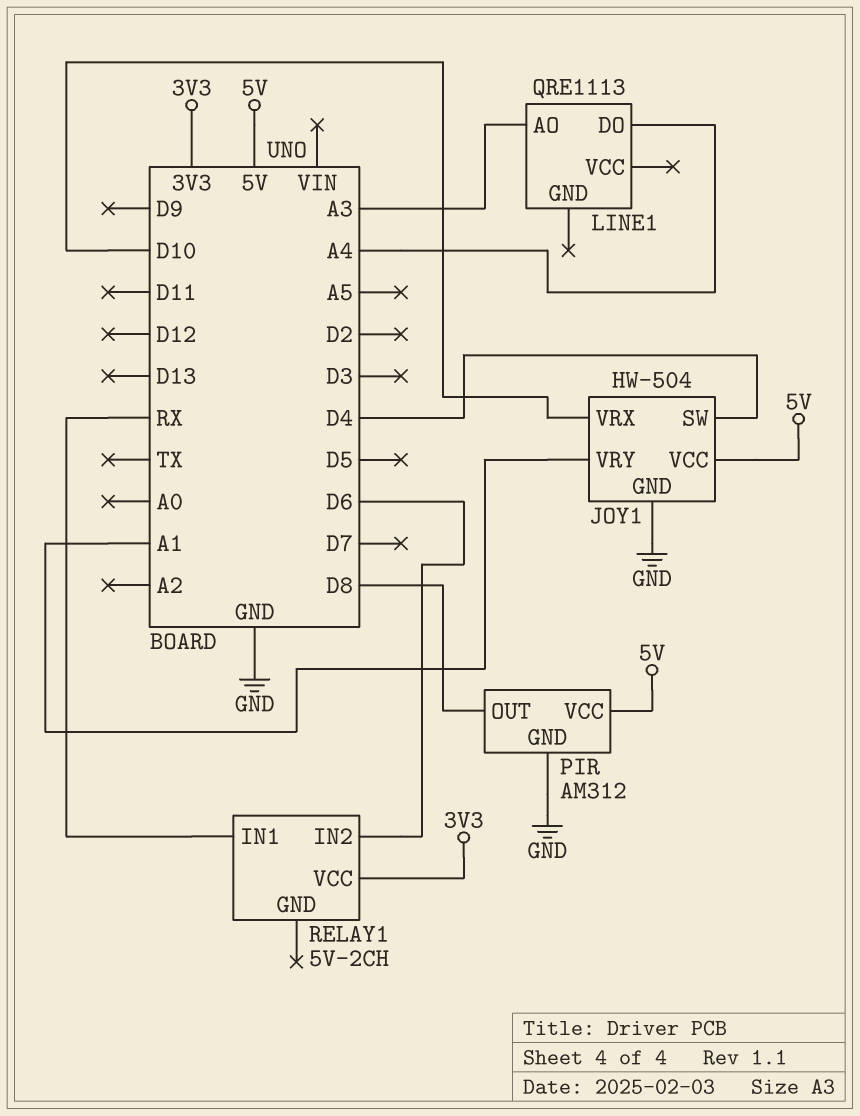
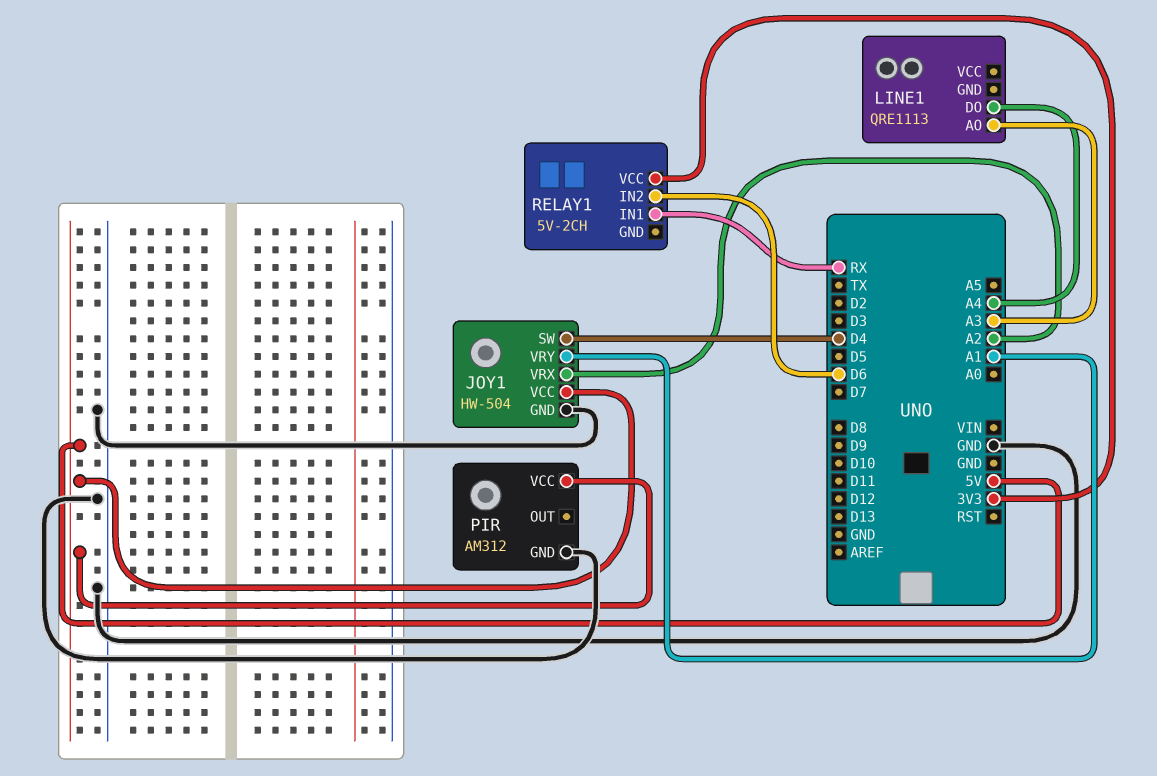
JOY1 pin VRX: D10 -> A2
PIR pin OUT: D8 -> none

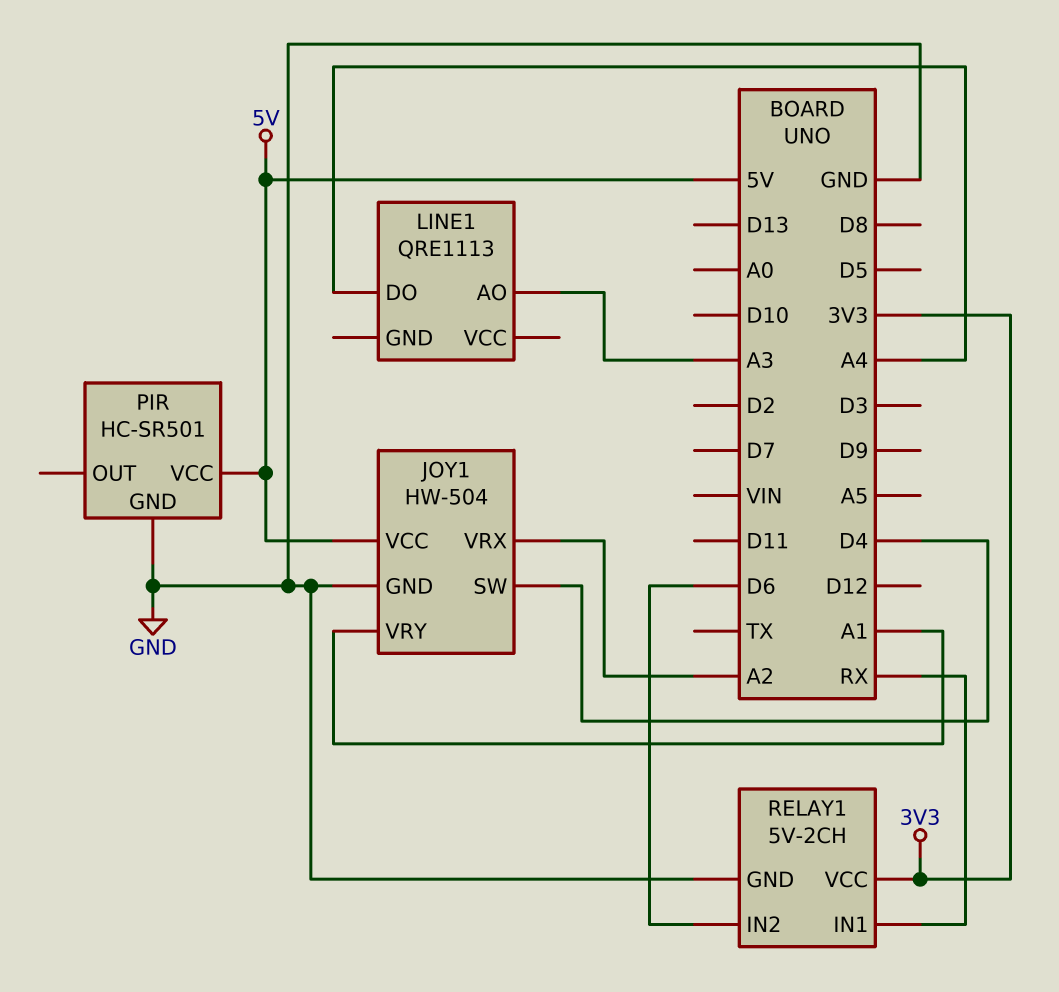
PIR: AM312 -> HC-SR501
RELAY1 pin GND: none -> GND

